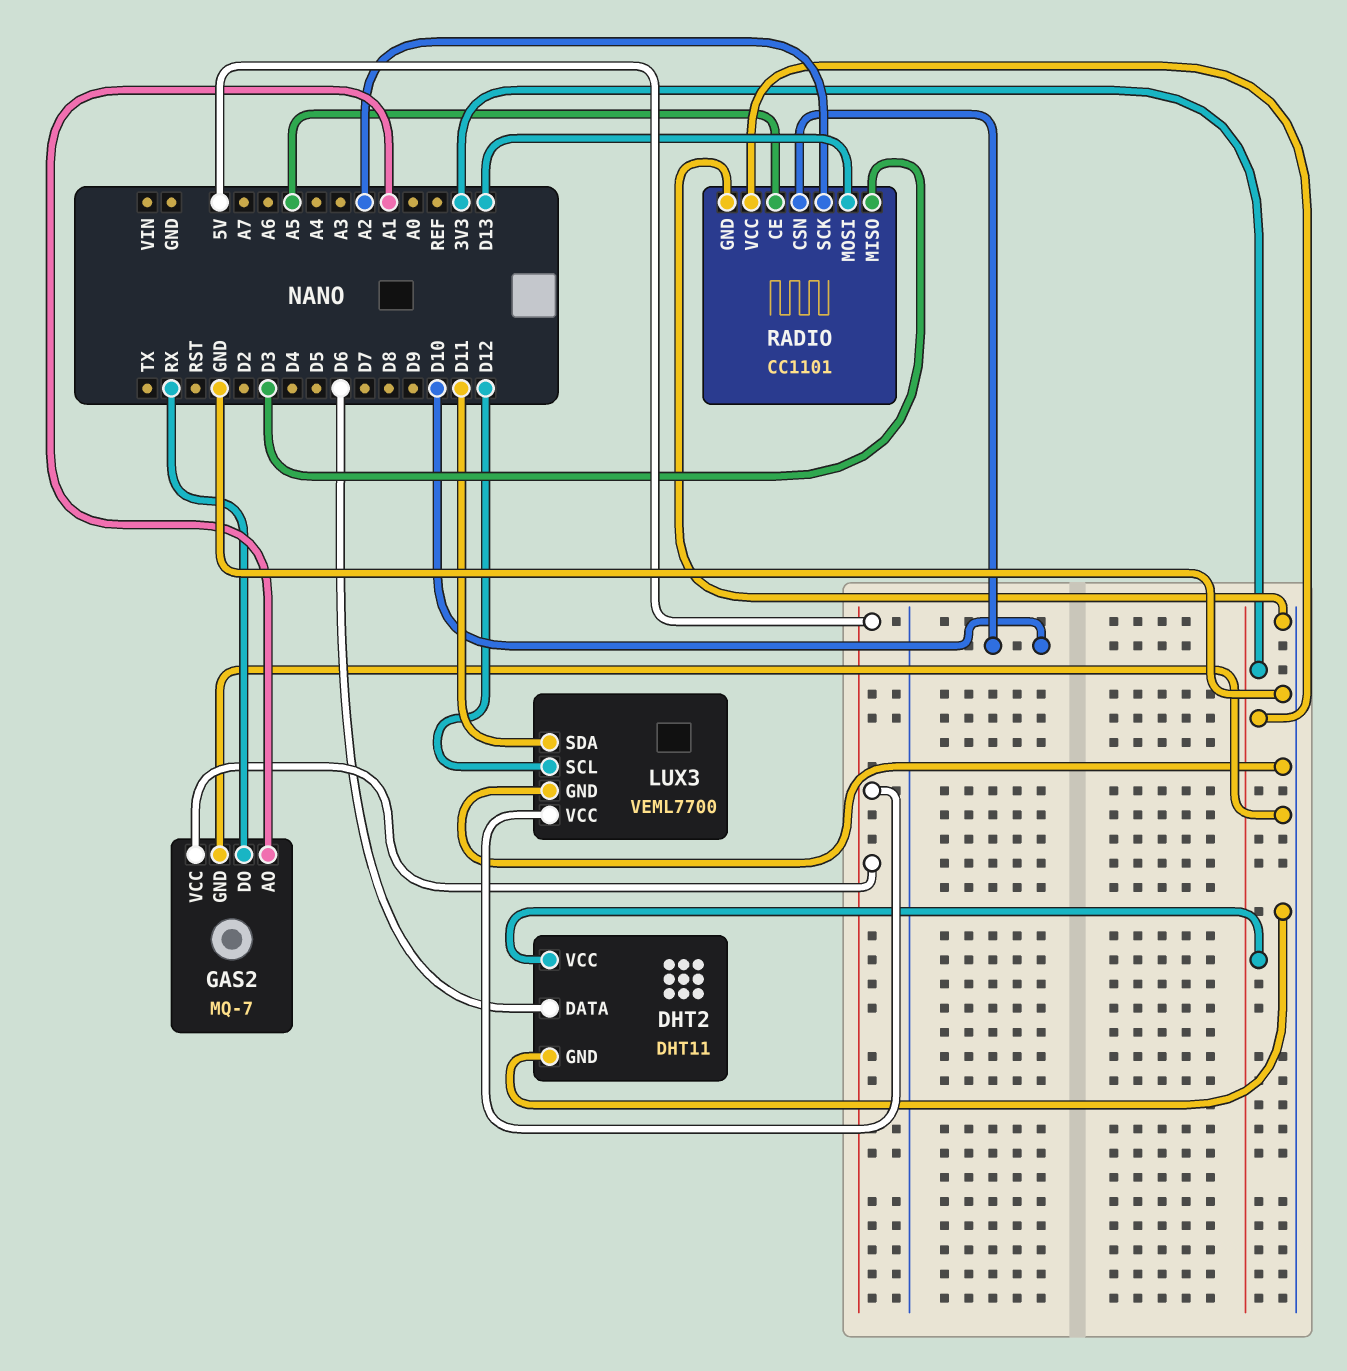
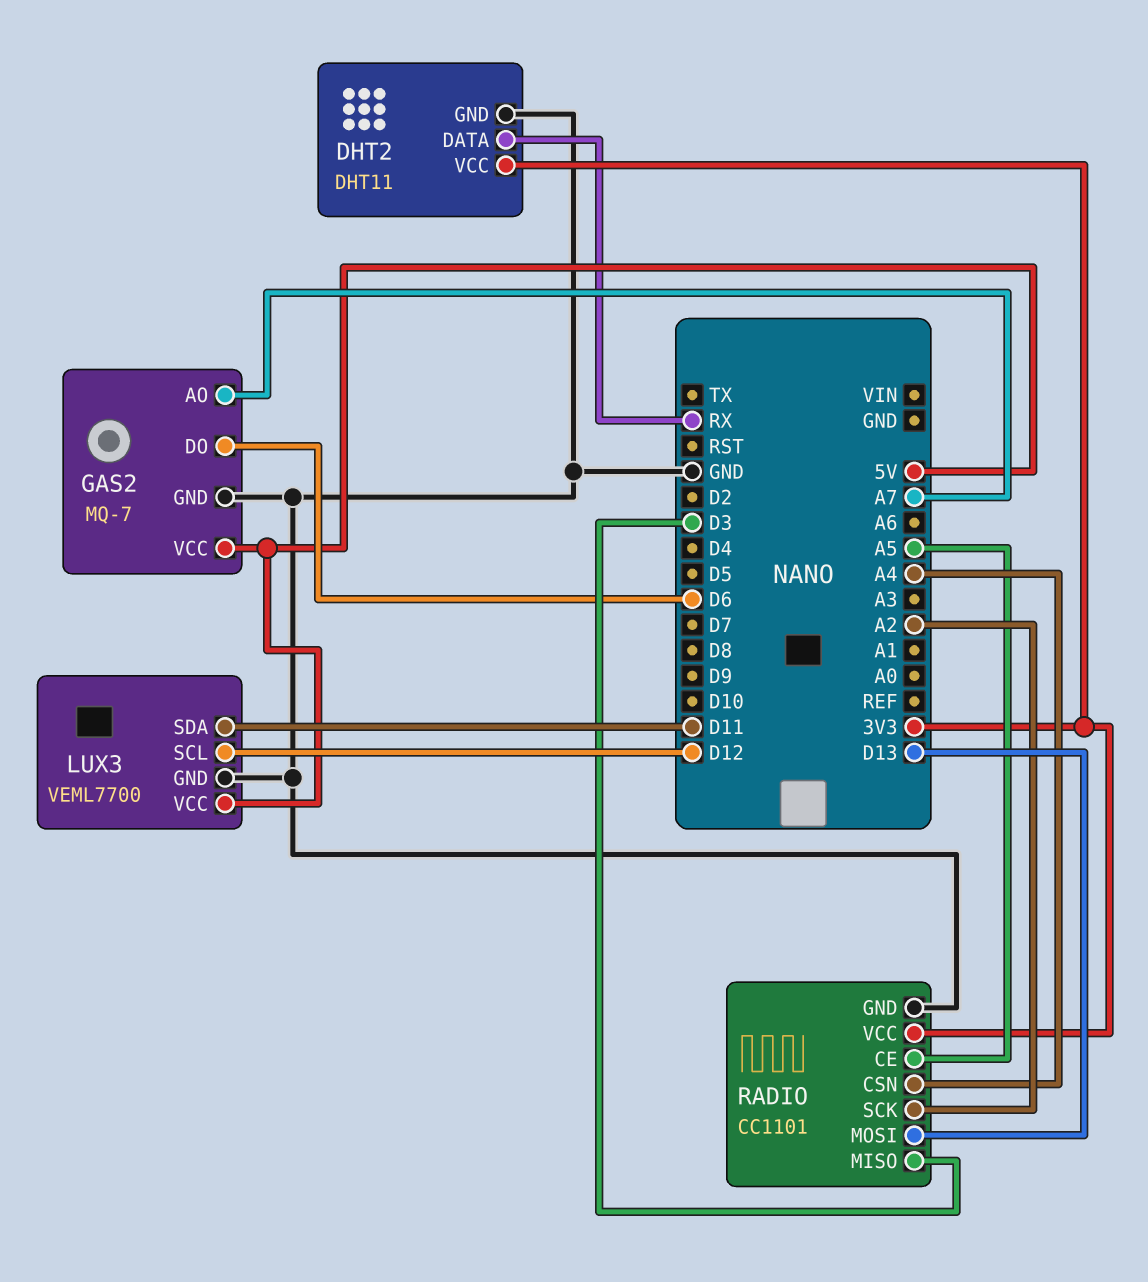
DHT2 pin DATA: D6 -> RX
GAS2 pin AO: A1 -> A7
GAS2 pin DO: RX -> D6
RADIO pin CSN: D10 -> A4

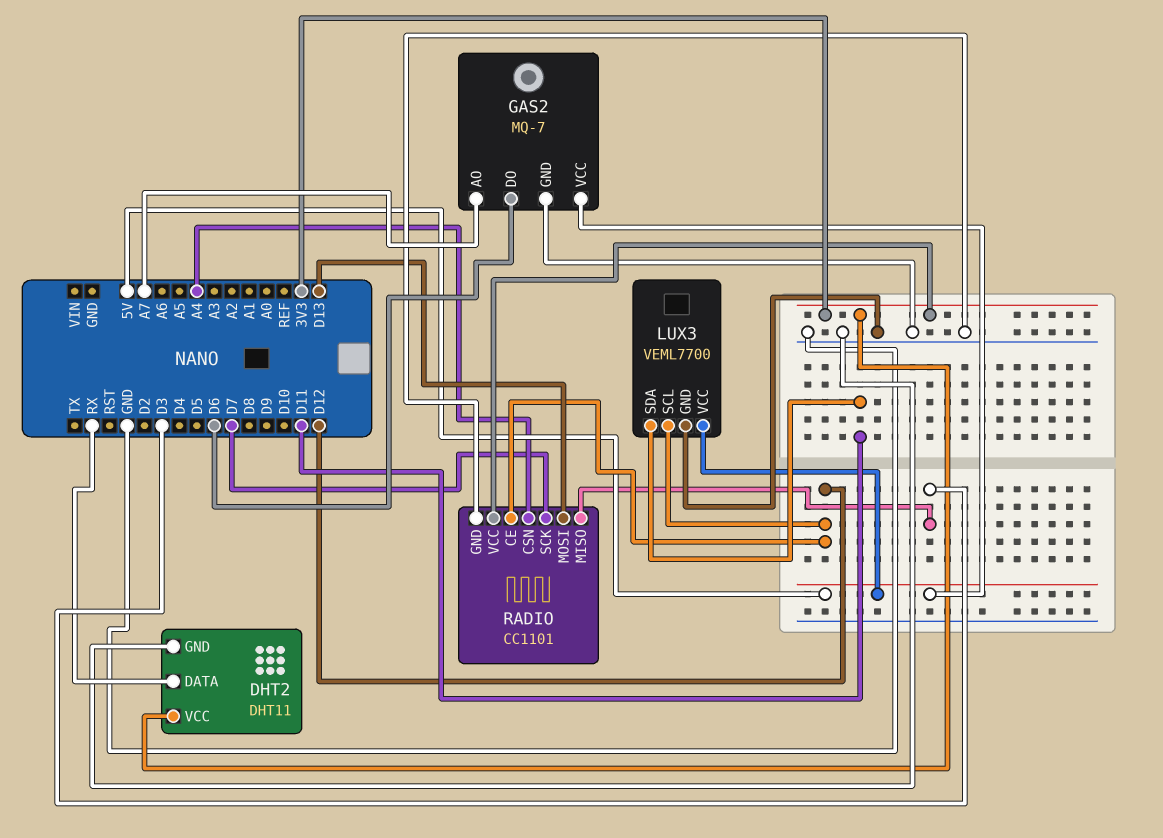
RADIO pin CE: A5 -> D12
RADIO pin SCK: A2 -> D7

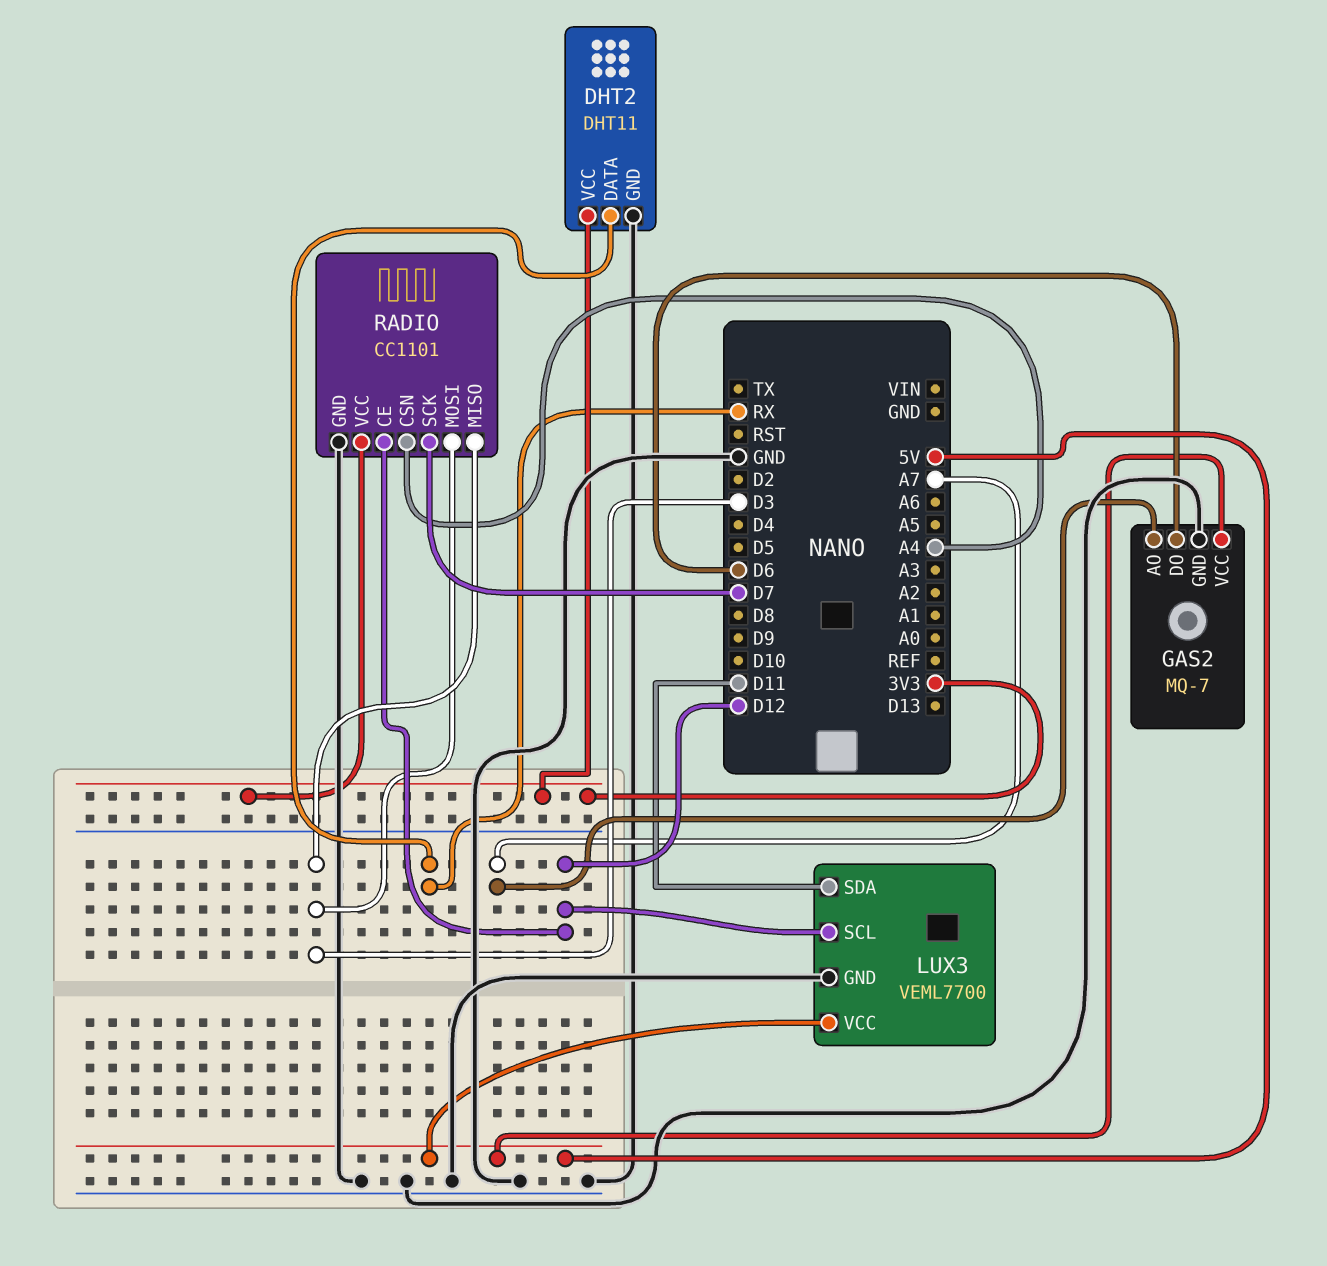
RADIO pin MOSI: D13 -> D3

